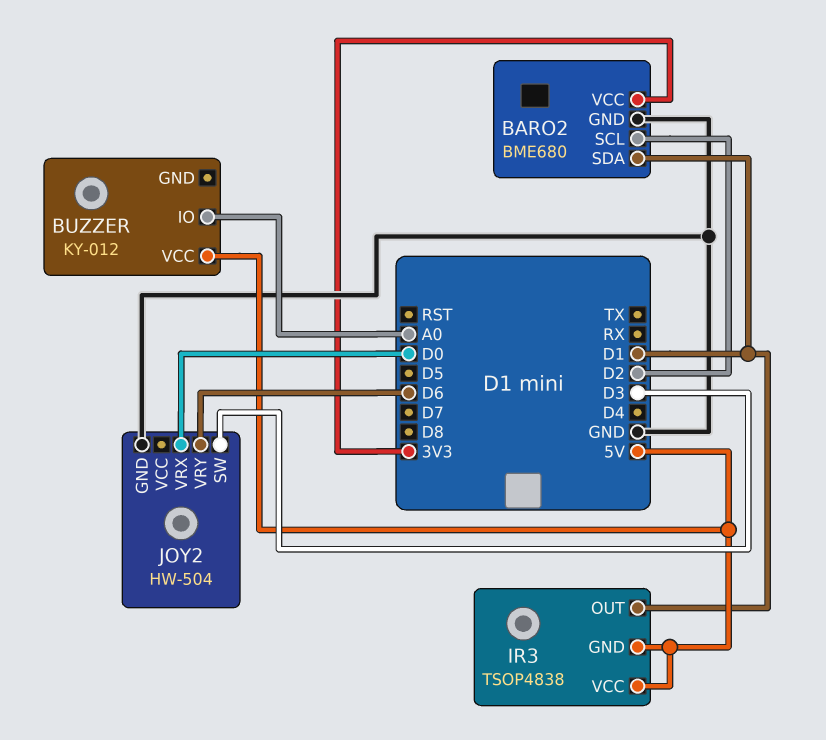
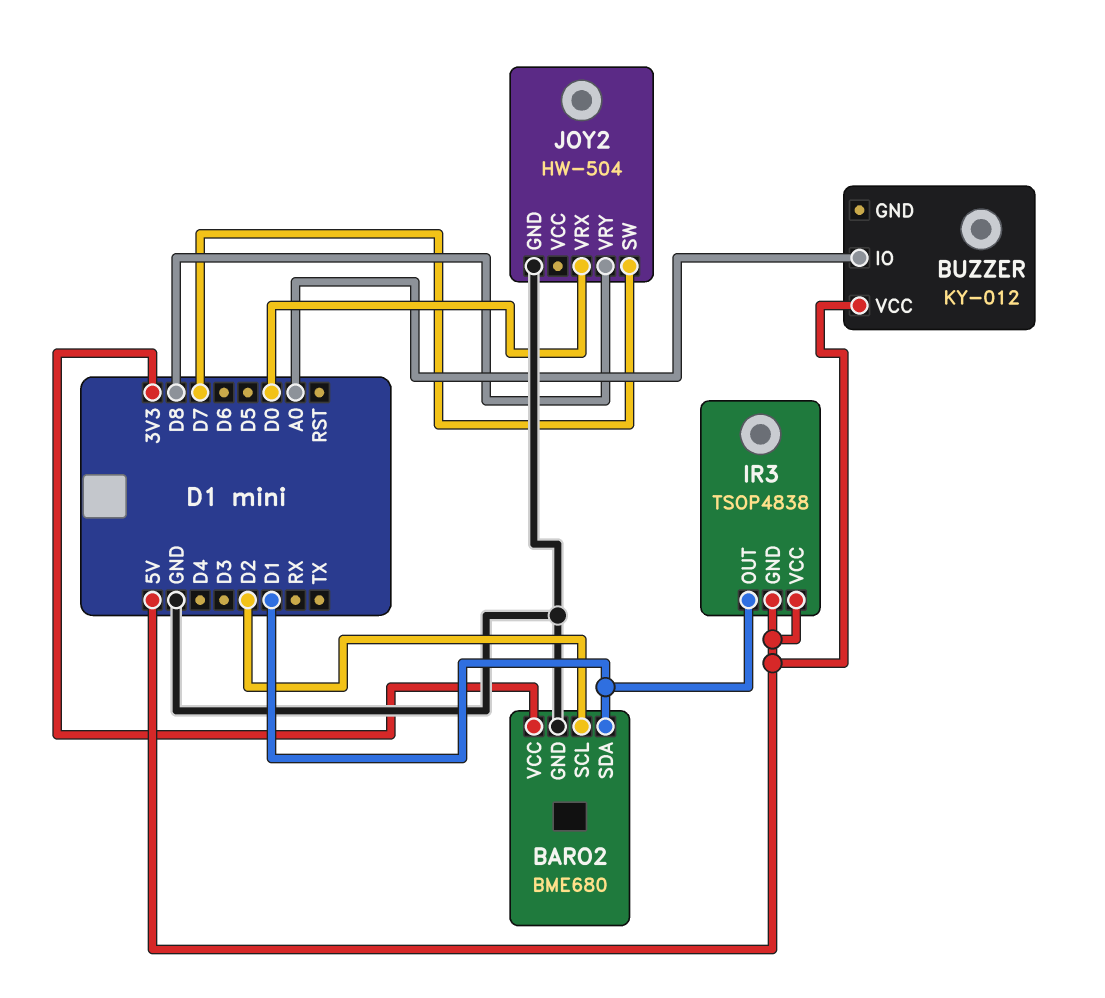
JOY2 pin SW: D3 -> D7
JOY2 pin VRY: D6 -> D8

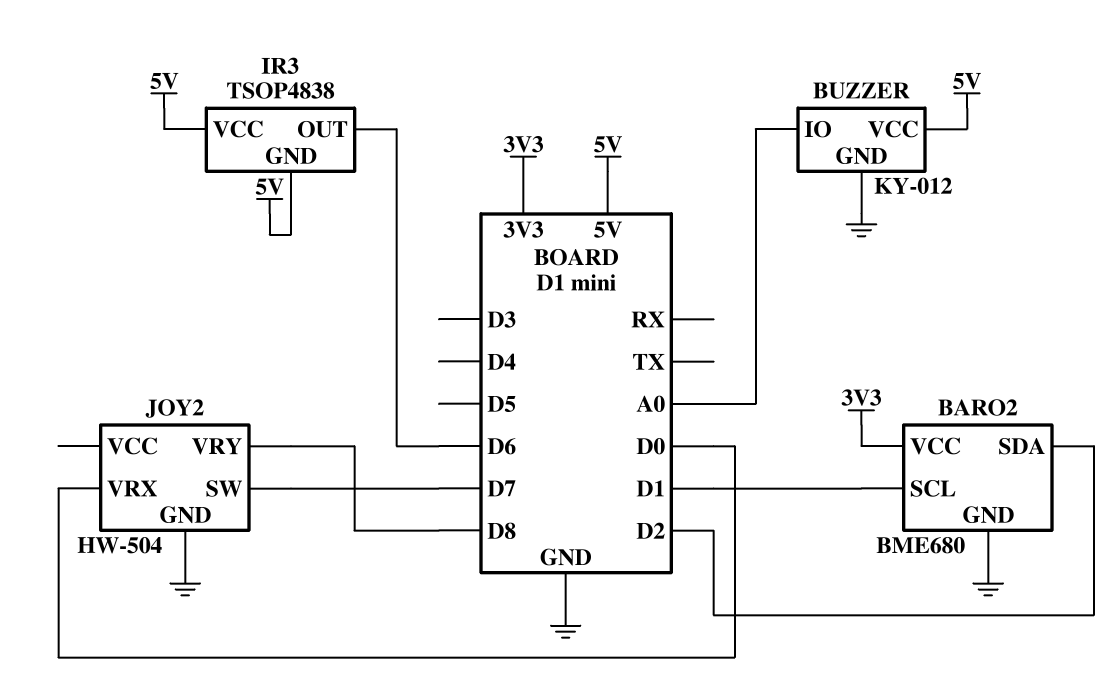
BARO2 pin SCL: D2 -> D1
BARO2 pin SDA: D1 -> D2
BUZZER pin GND: none -> GND
IR3 pin OUT: D1 -> D6

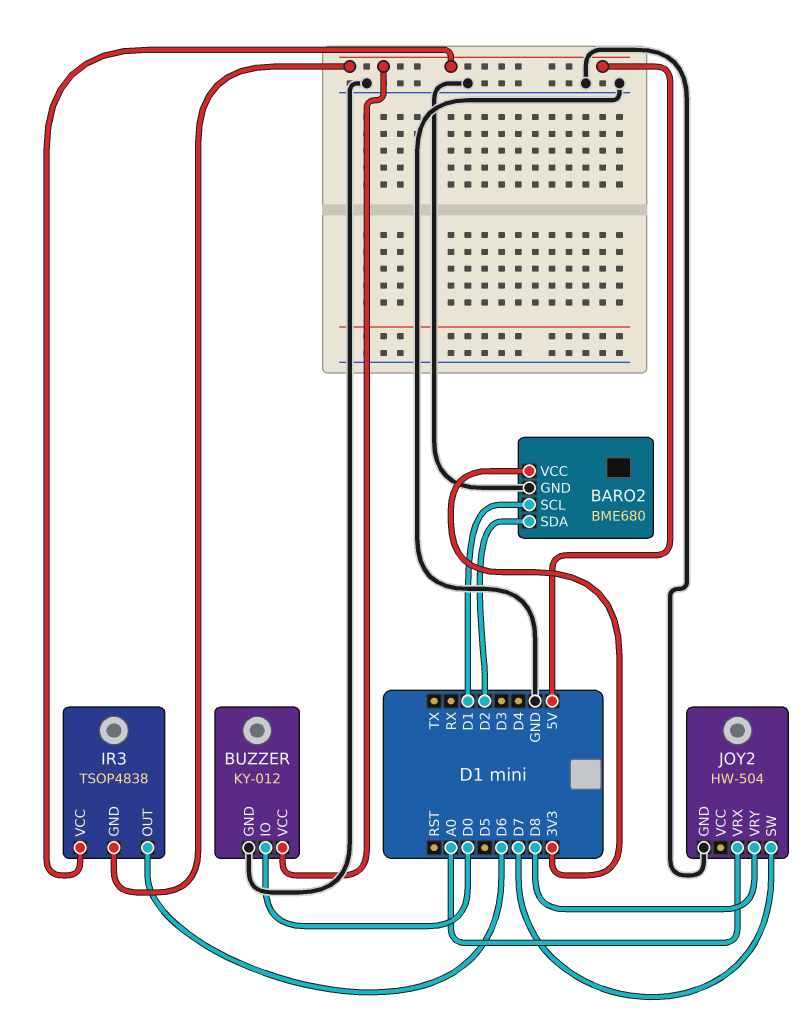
BUZZER pin IO: A0 -> D0
JOY2 pin VRX: D0 -> A0

